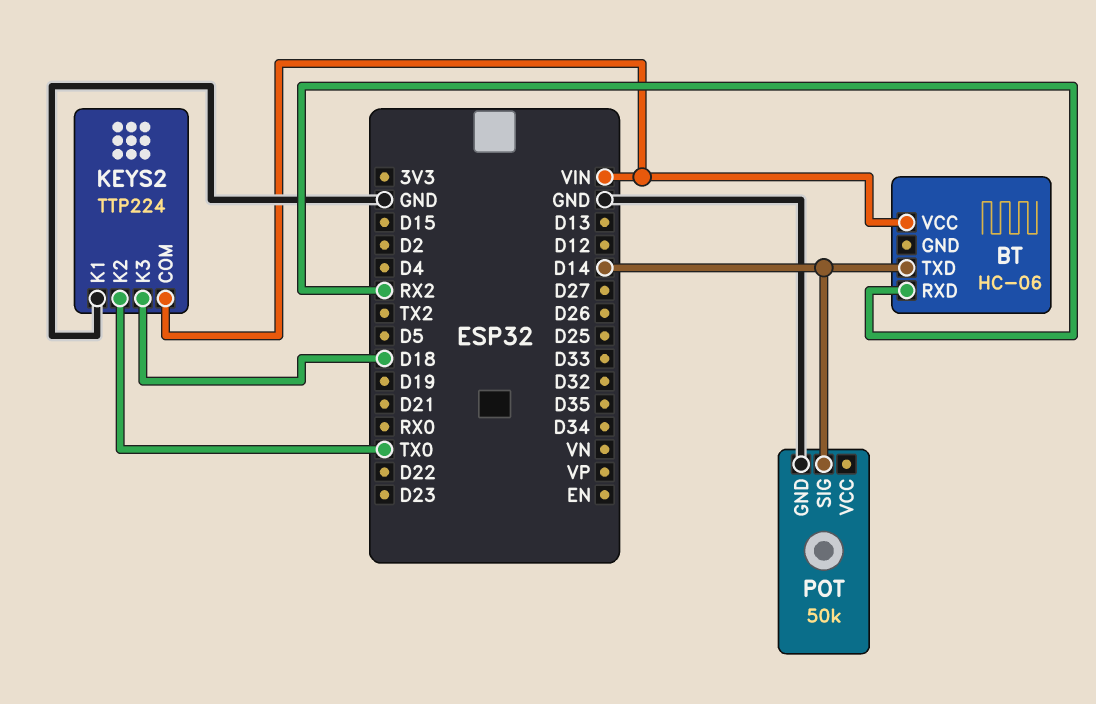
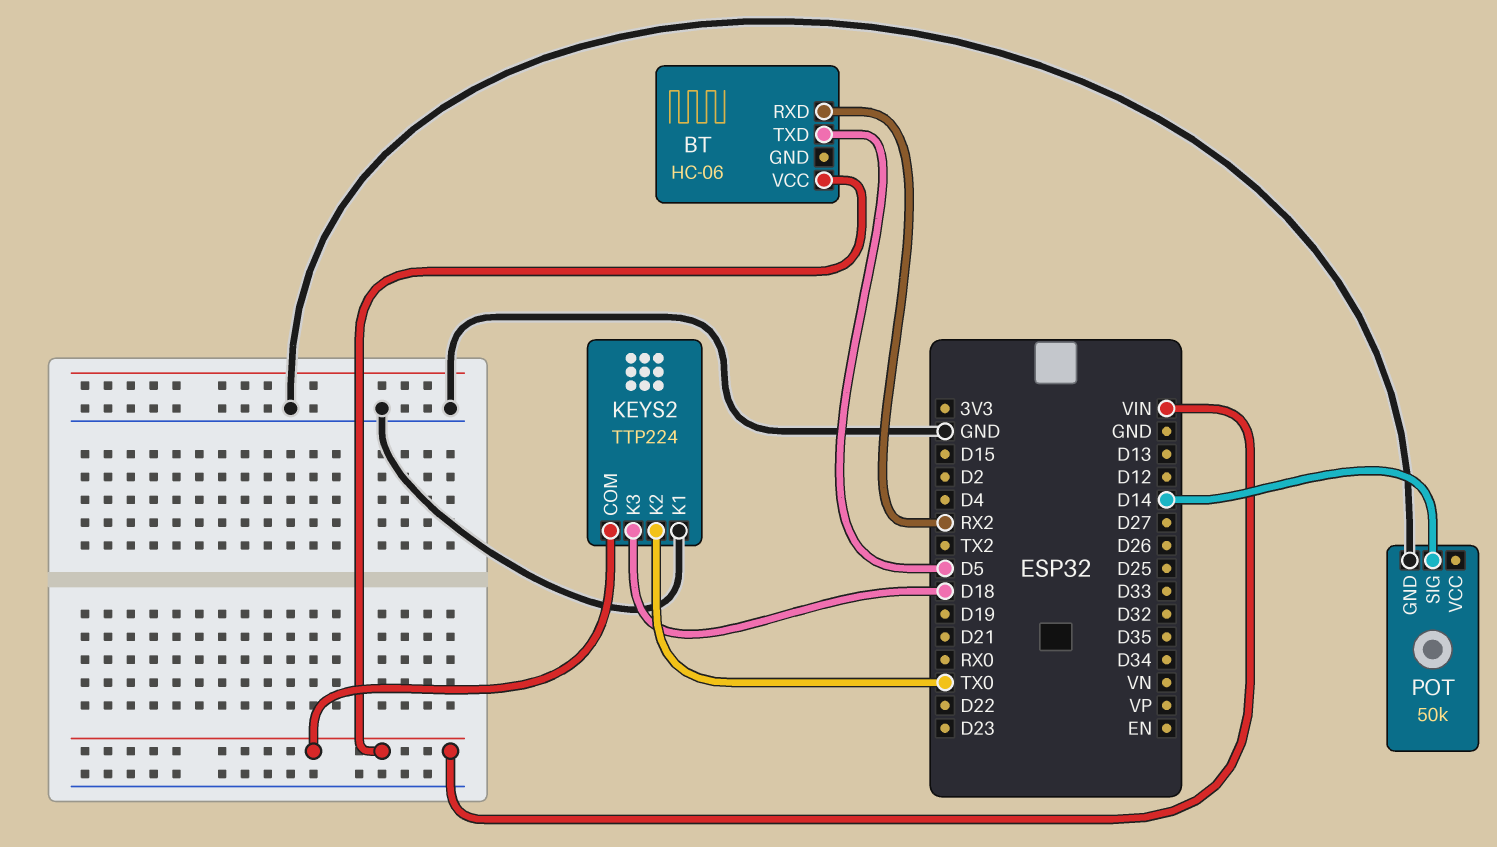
BT pin TXD: D14 -> D5

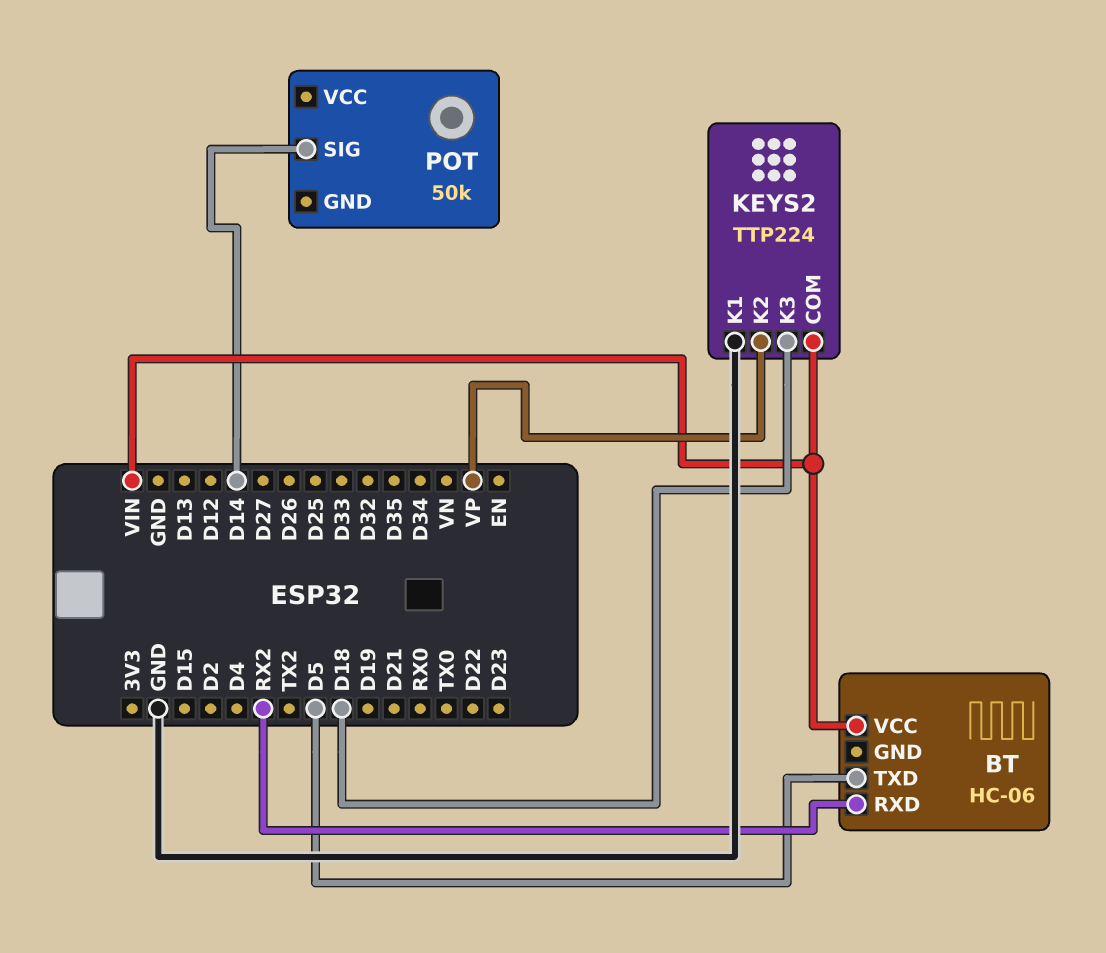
KEYS2 pin K2: TX0 -> VP
POT pin GND: GND -> none

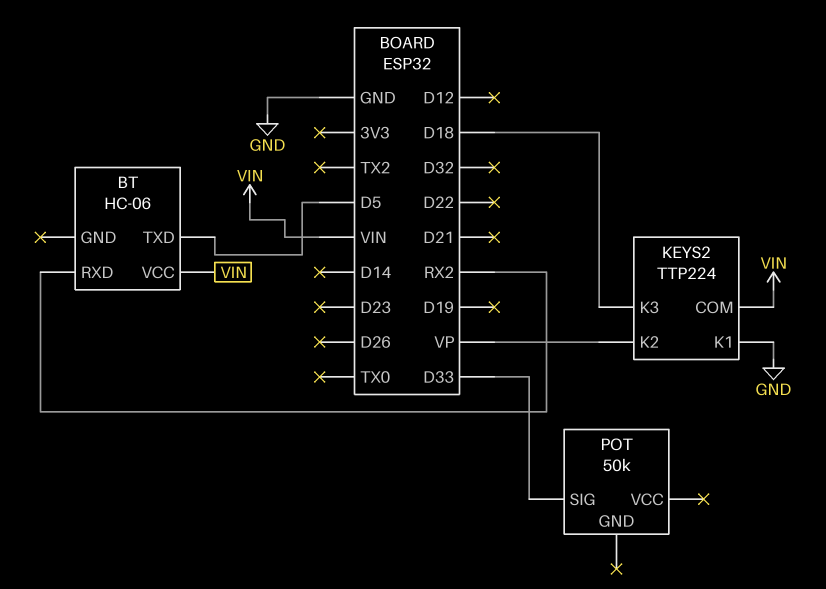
POT pin SIG: D14 -> D33

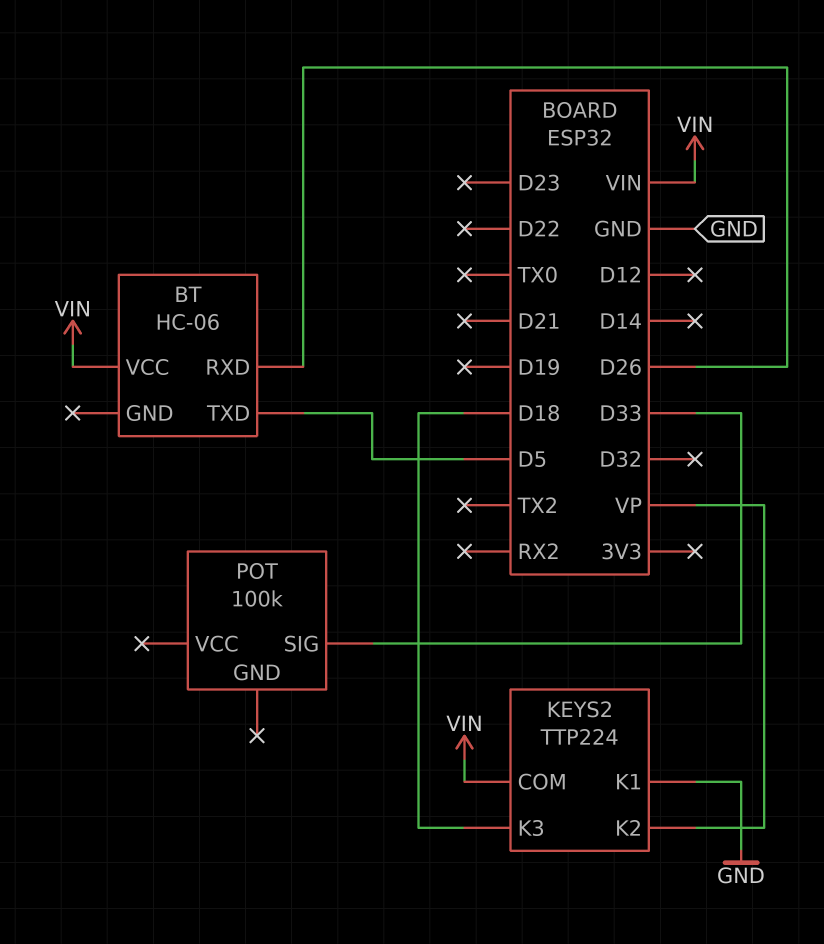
BT pin RXD: RX2 -> D26
POT: 50k -> 100k

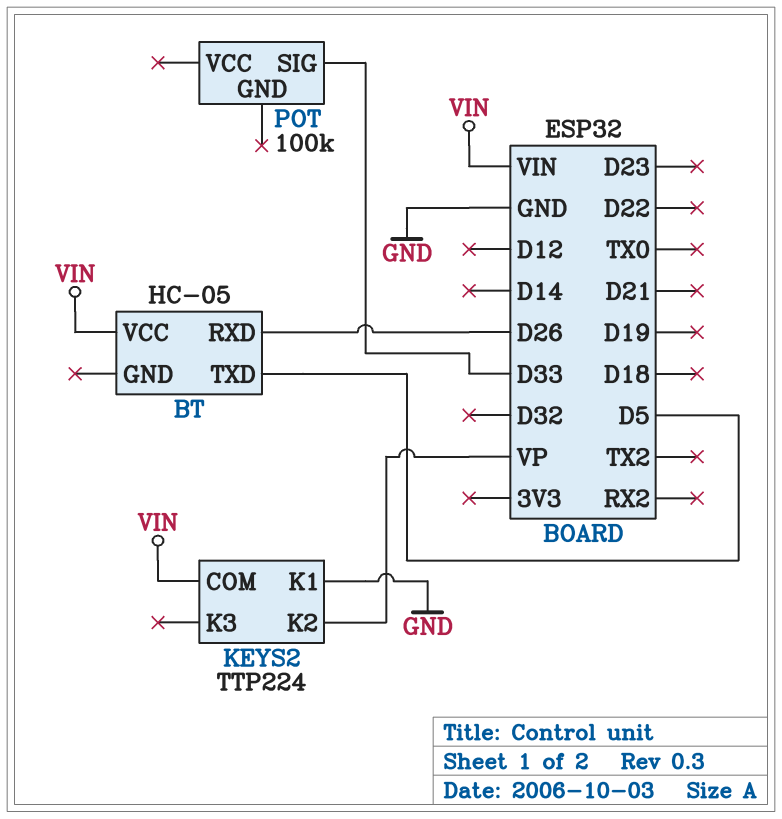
BT: HC-06 -> HC-05
KEYS2 pin K3: D18 -> none

